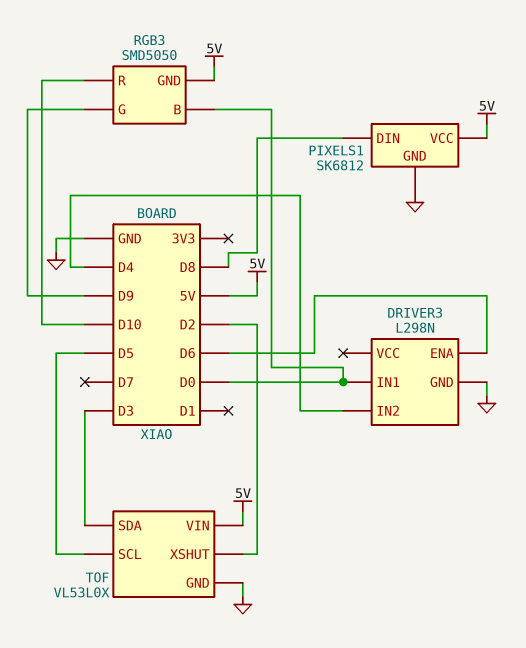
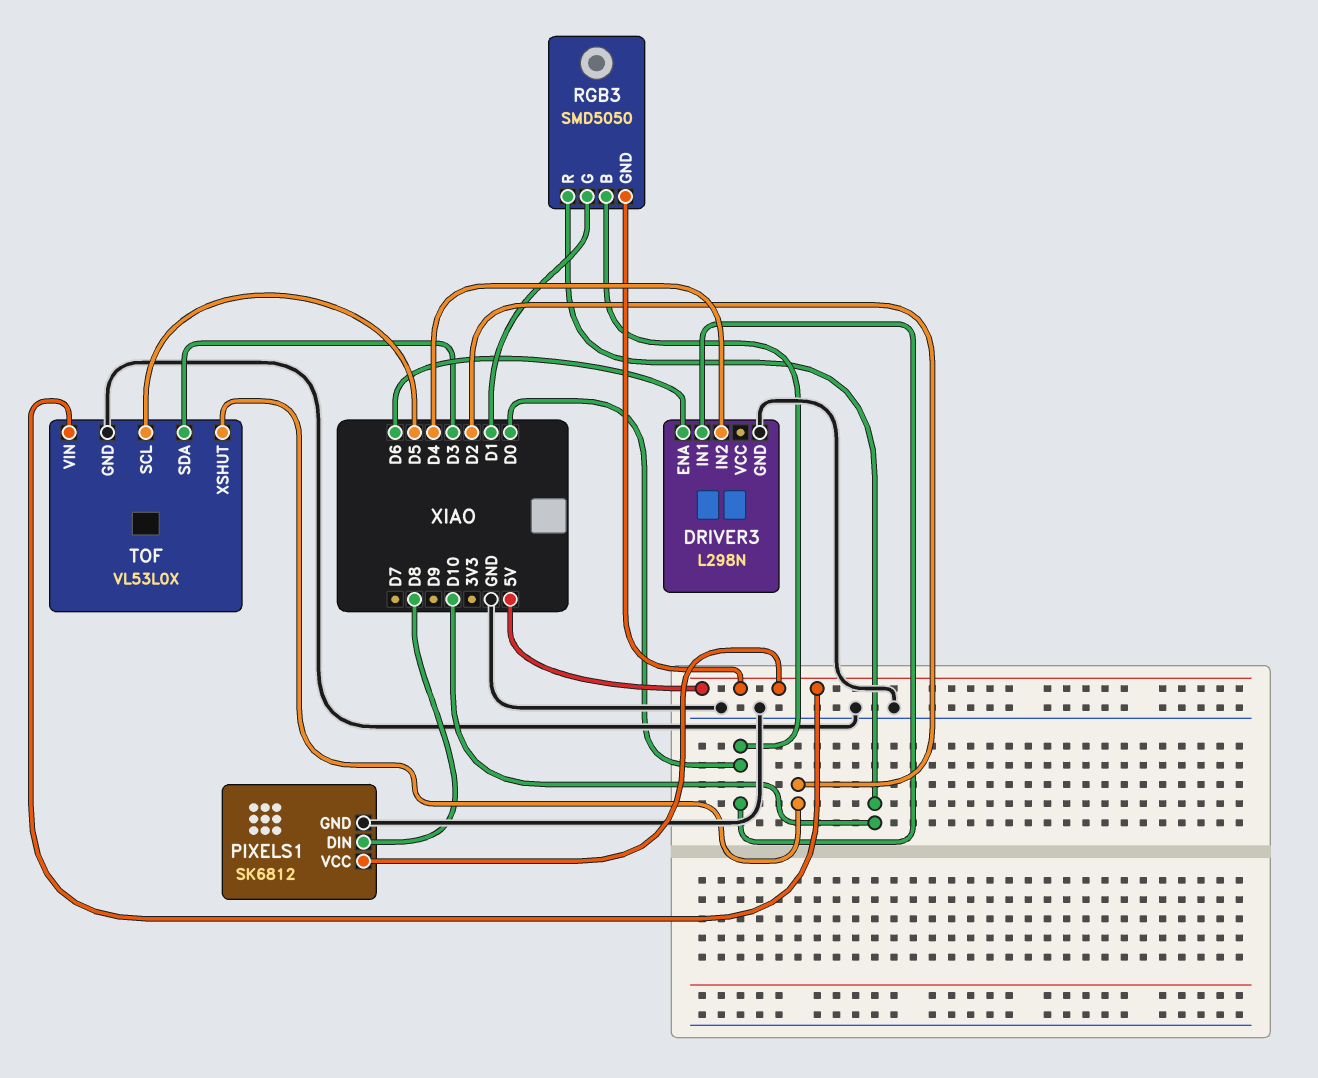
RGB3 pin G: D9 -> D1

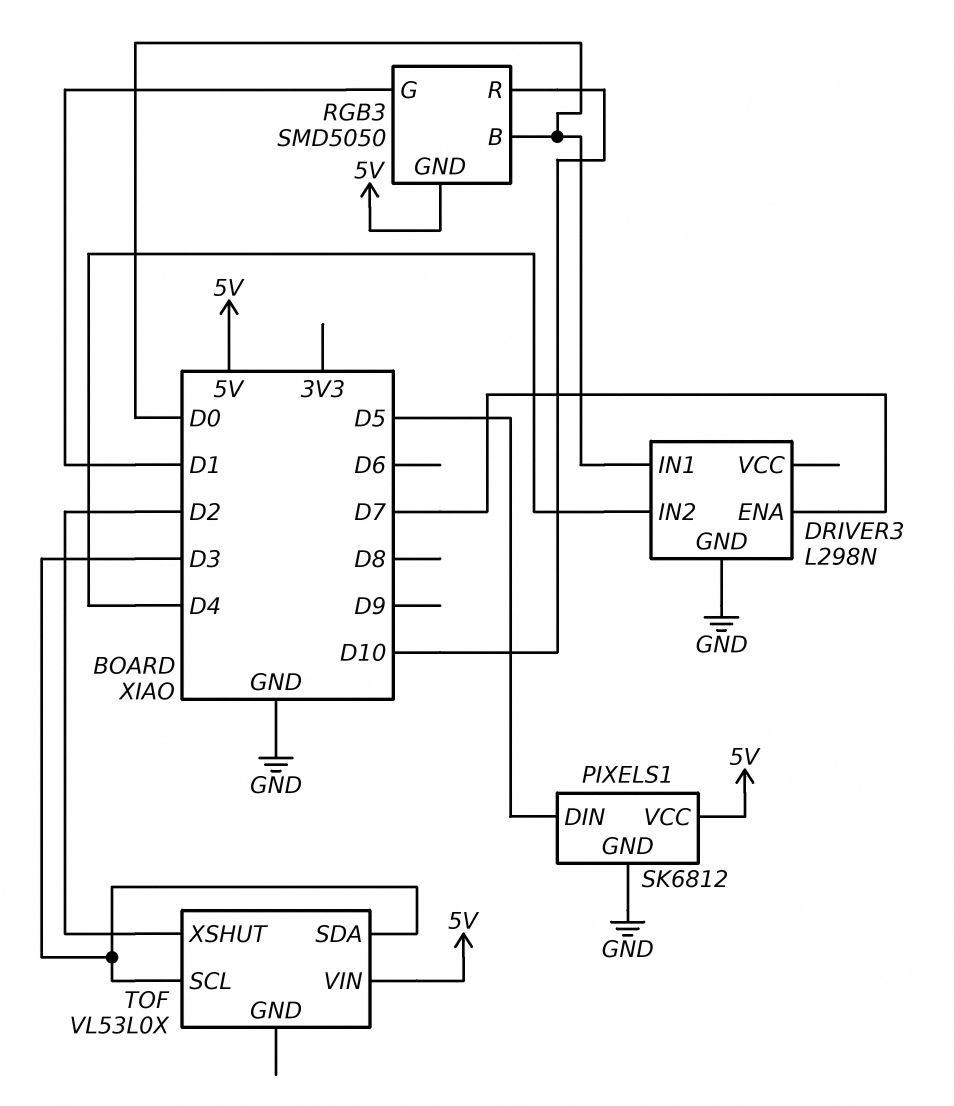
DRIVER3 pin ENA: D6 -> D7
PIXELS1 pin DIN: D8 -> D5
TOF pin GND: GND -> none
TOF pin SCL: D5 -> D3

